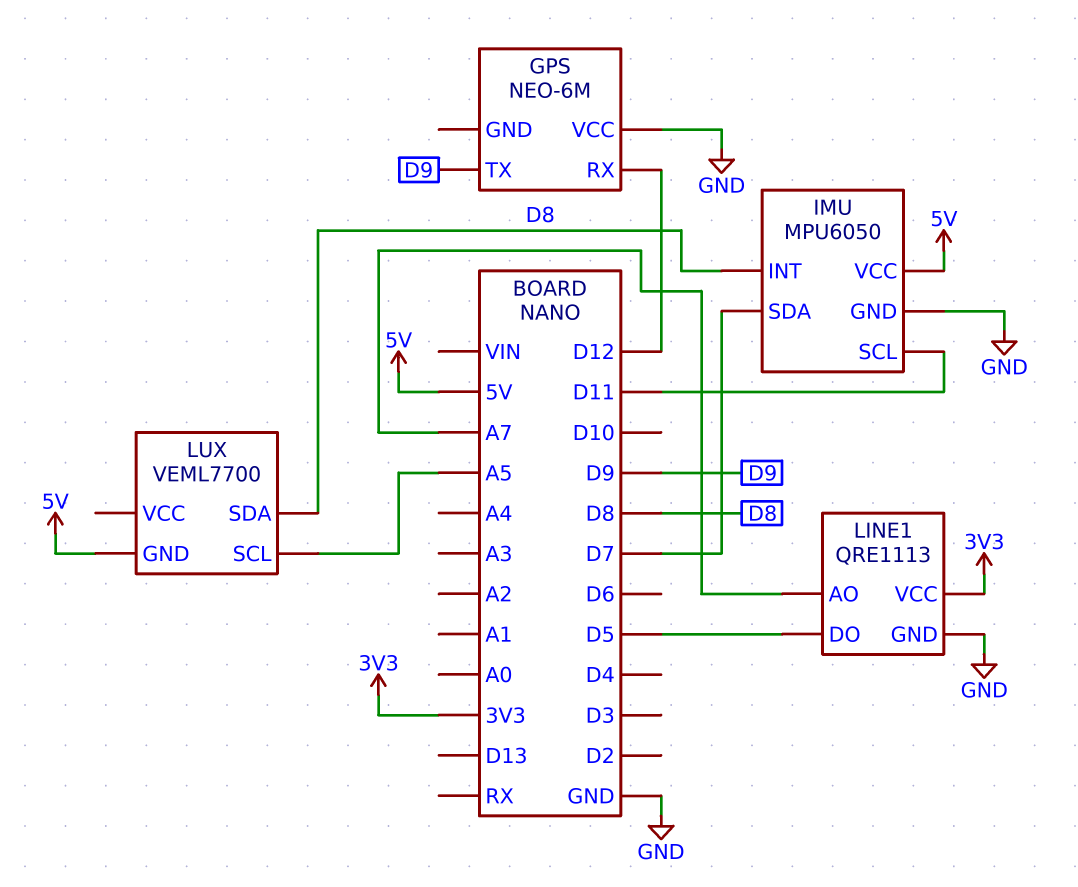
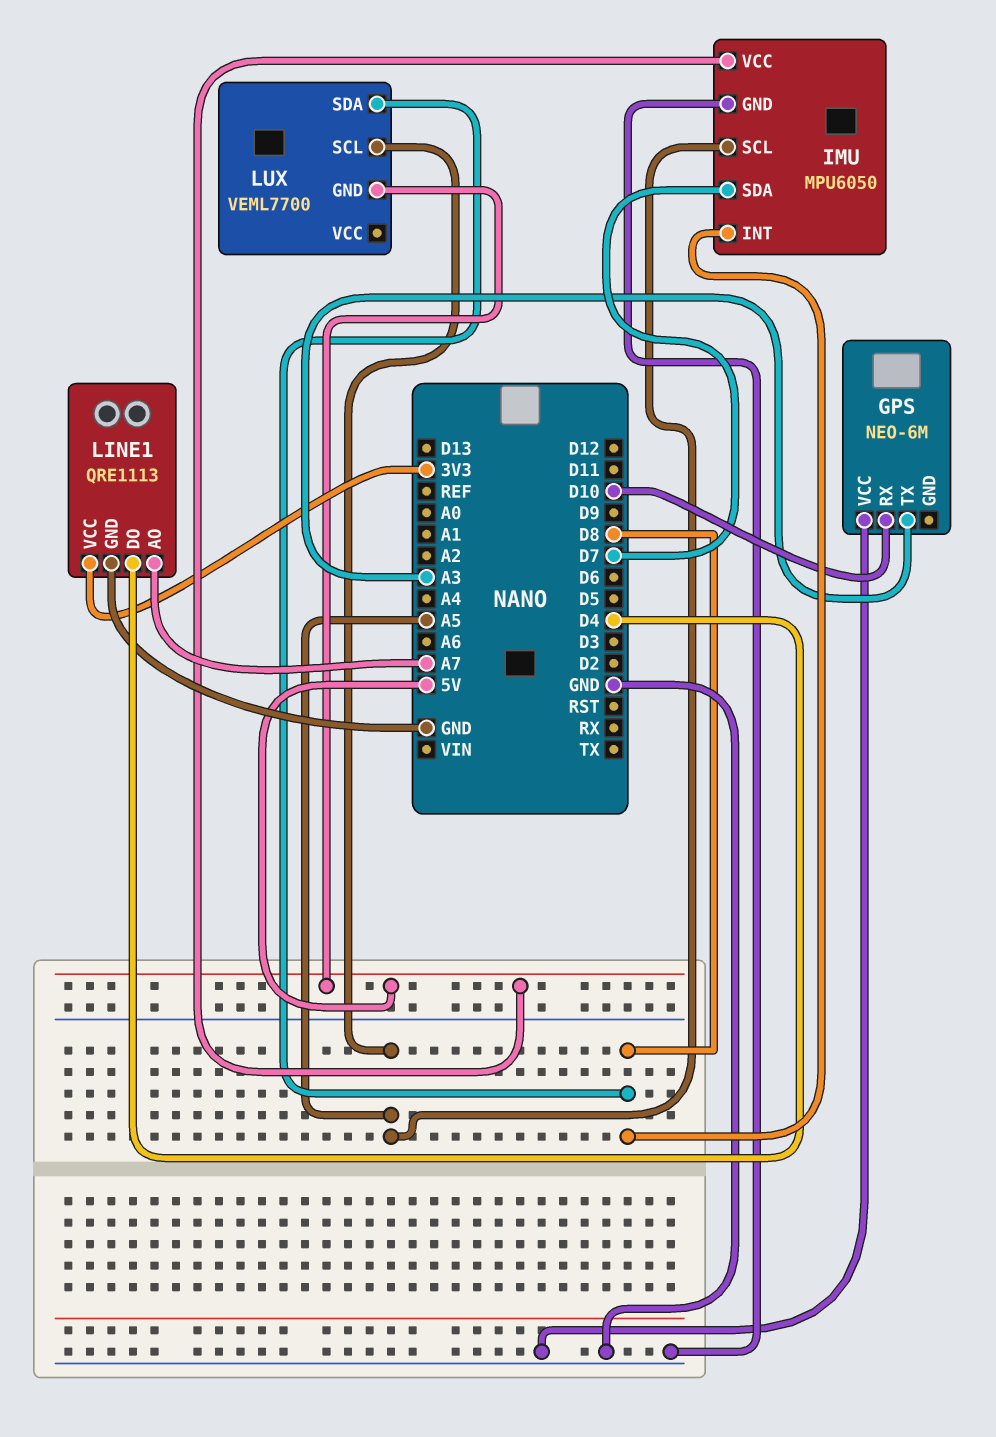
GPS pin RX: D12 -> D10
GPS pin TX: D9 -> A3
IMU pin SCL: D11 -> A5
LINE1 pin DO: D5 -> D4

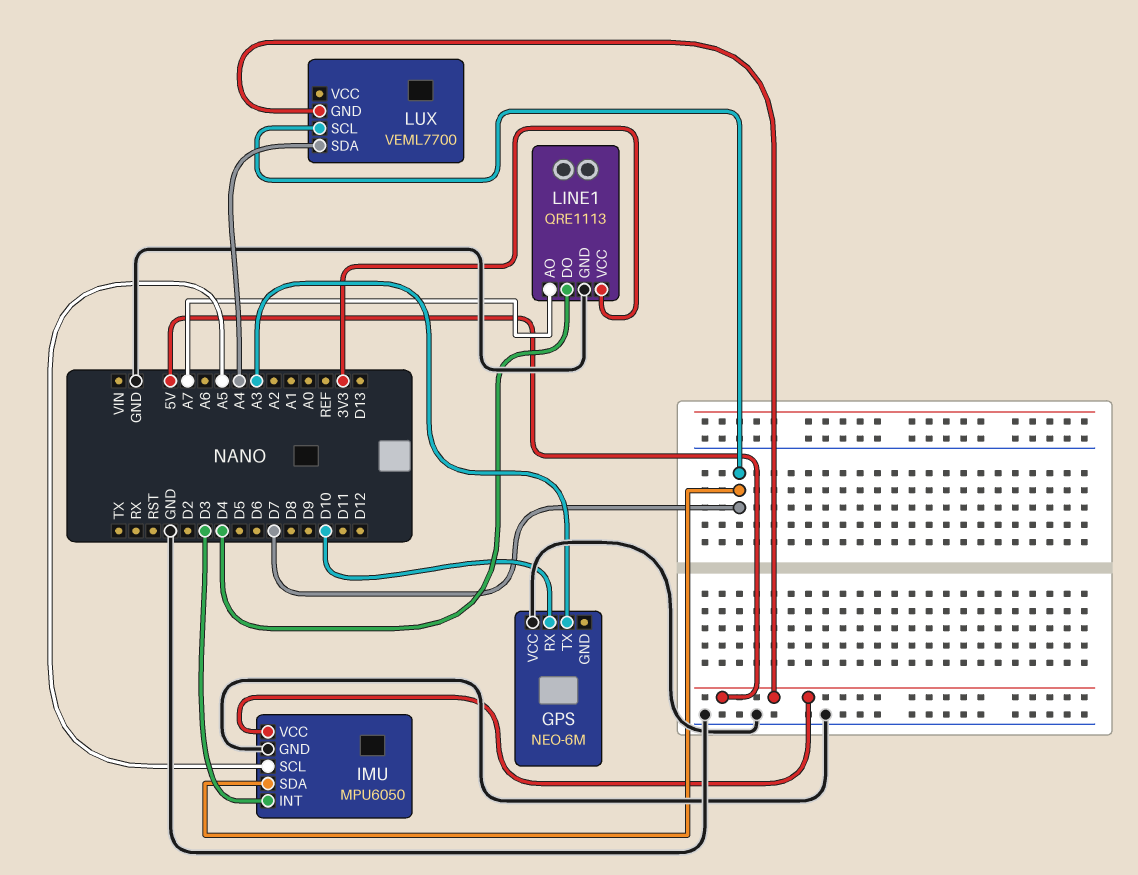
IMU pin INT: D8 -> D3
LUX pin SCL: A5 -> D7
LUX pin SDA: D8 -> A4

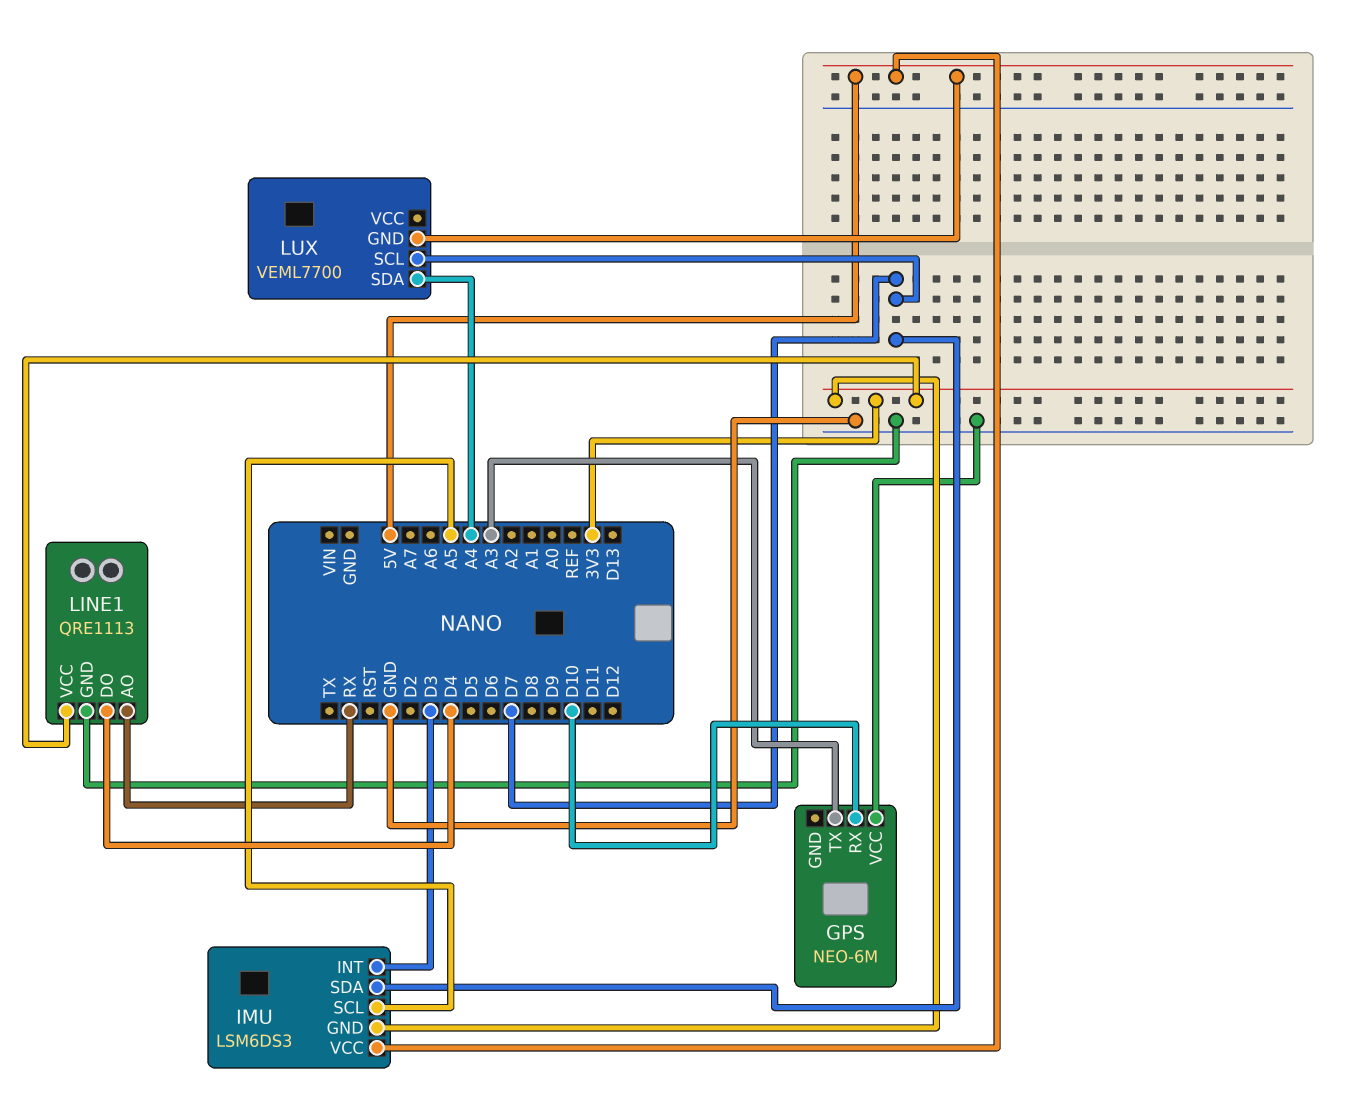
IMU: MPU6050 -> LSM6DS3
IMU pin GND: GND -> 3V3
LINE1 pin AO: A7 -> RX

